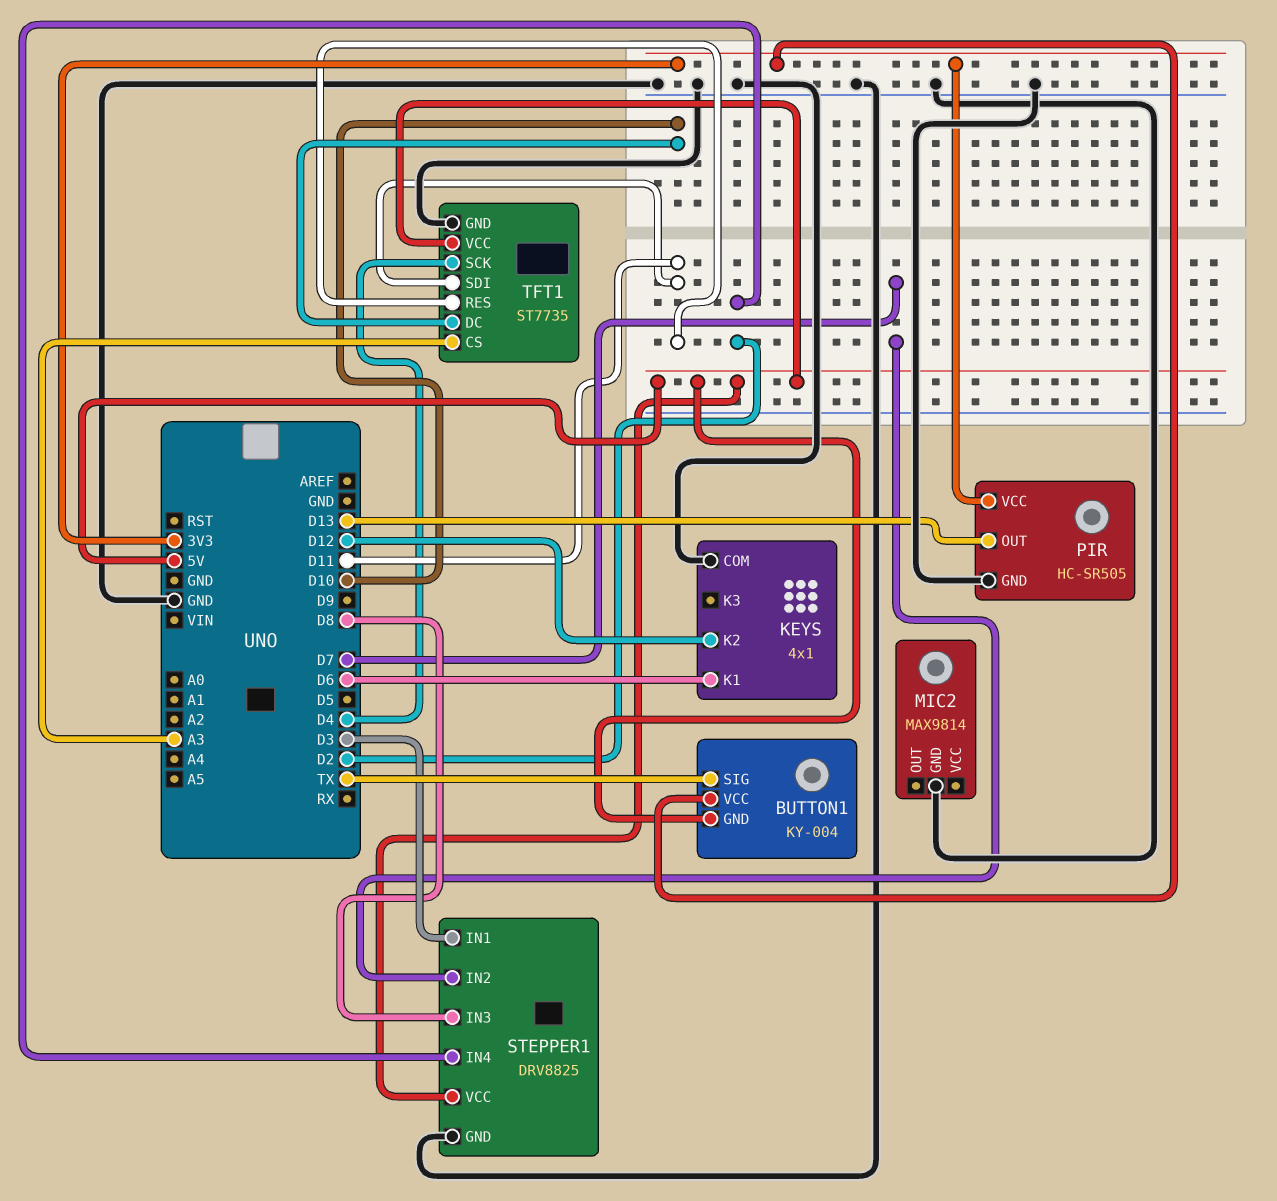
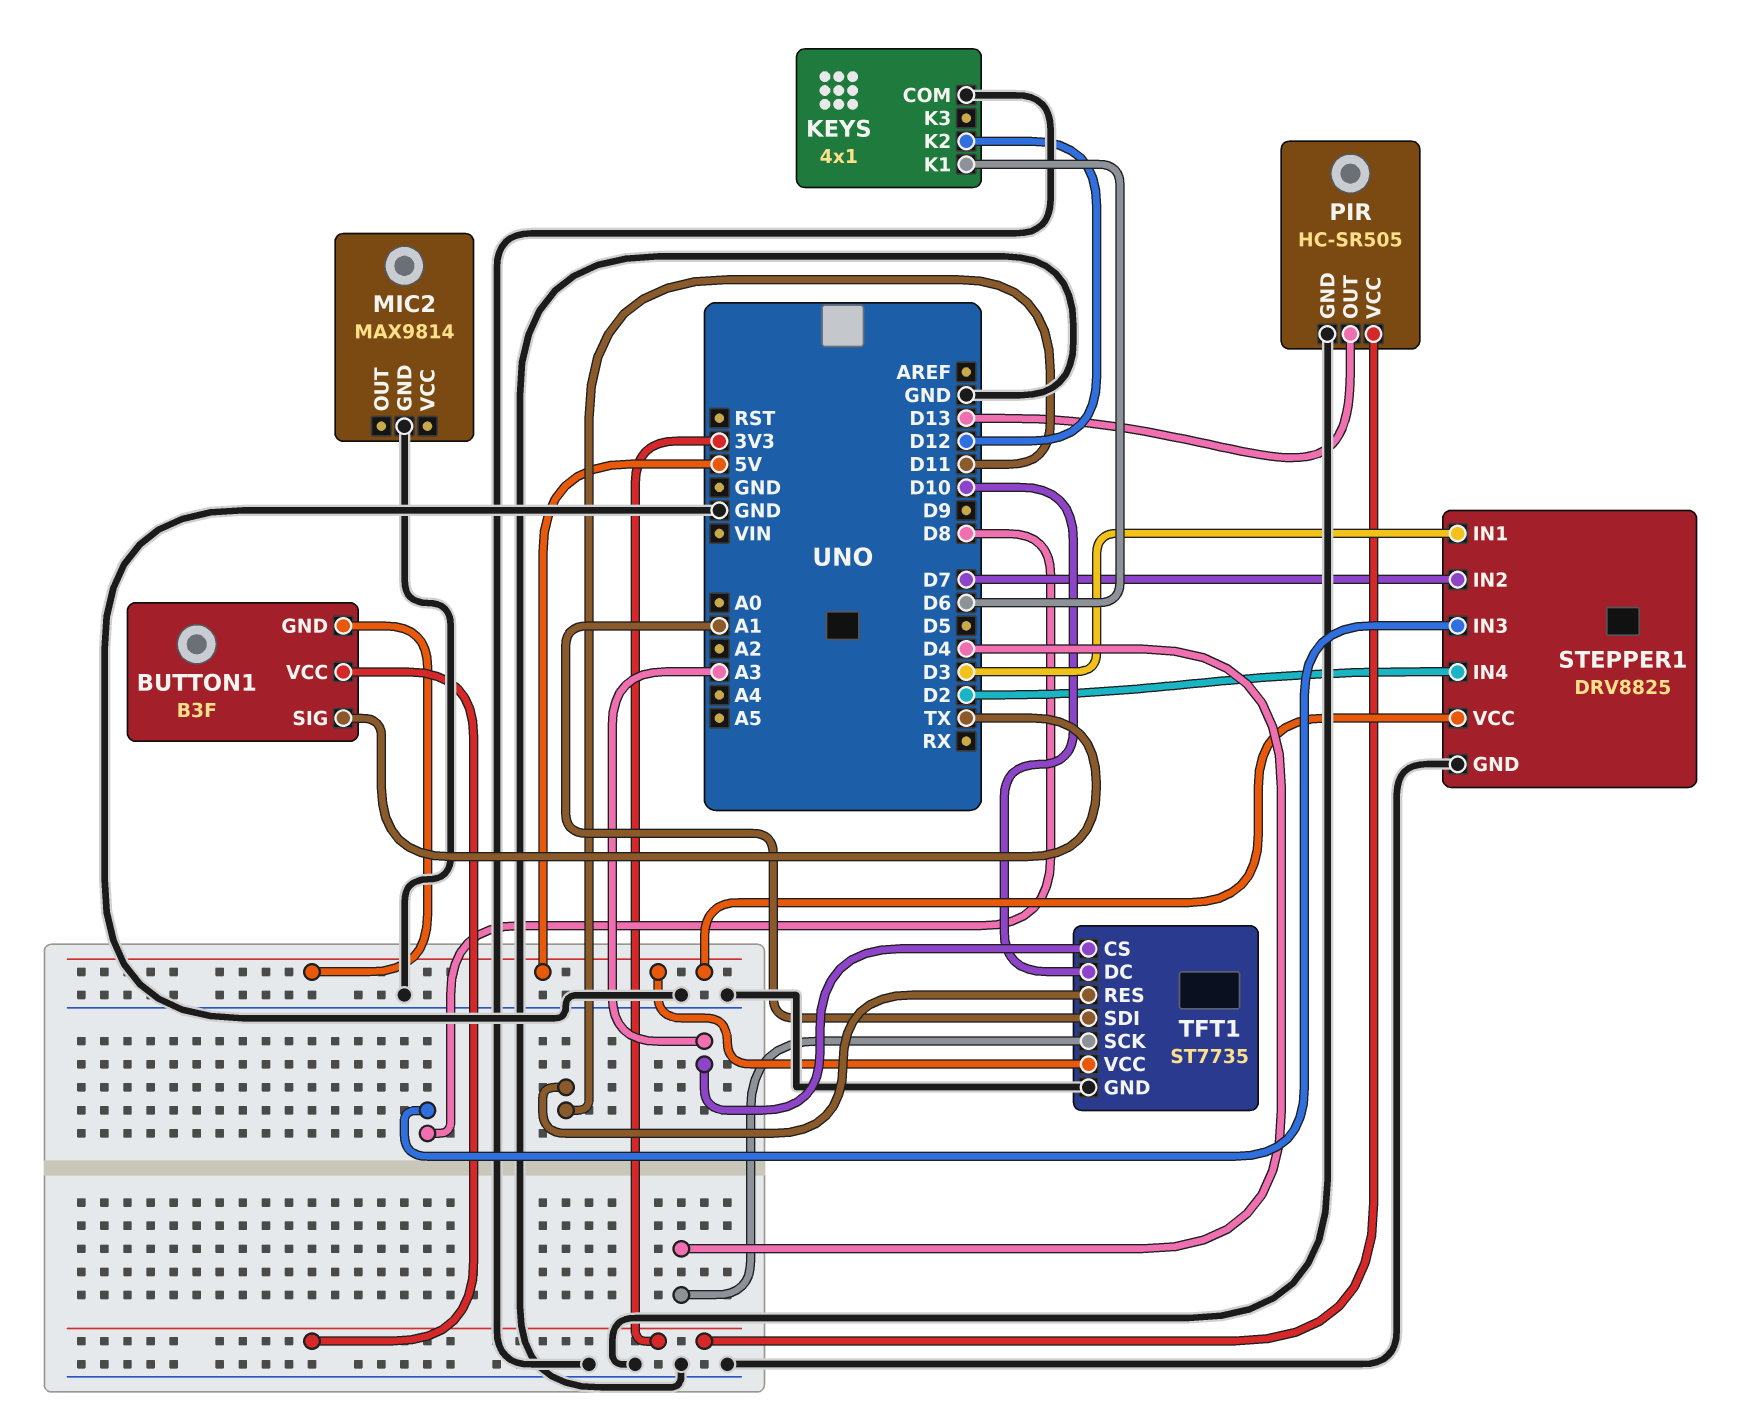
BUTTON1: KY-004 -> B3F
TFT1 pin SDI: D11 -> A1

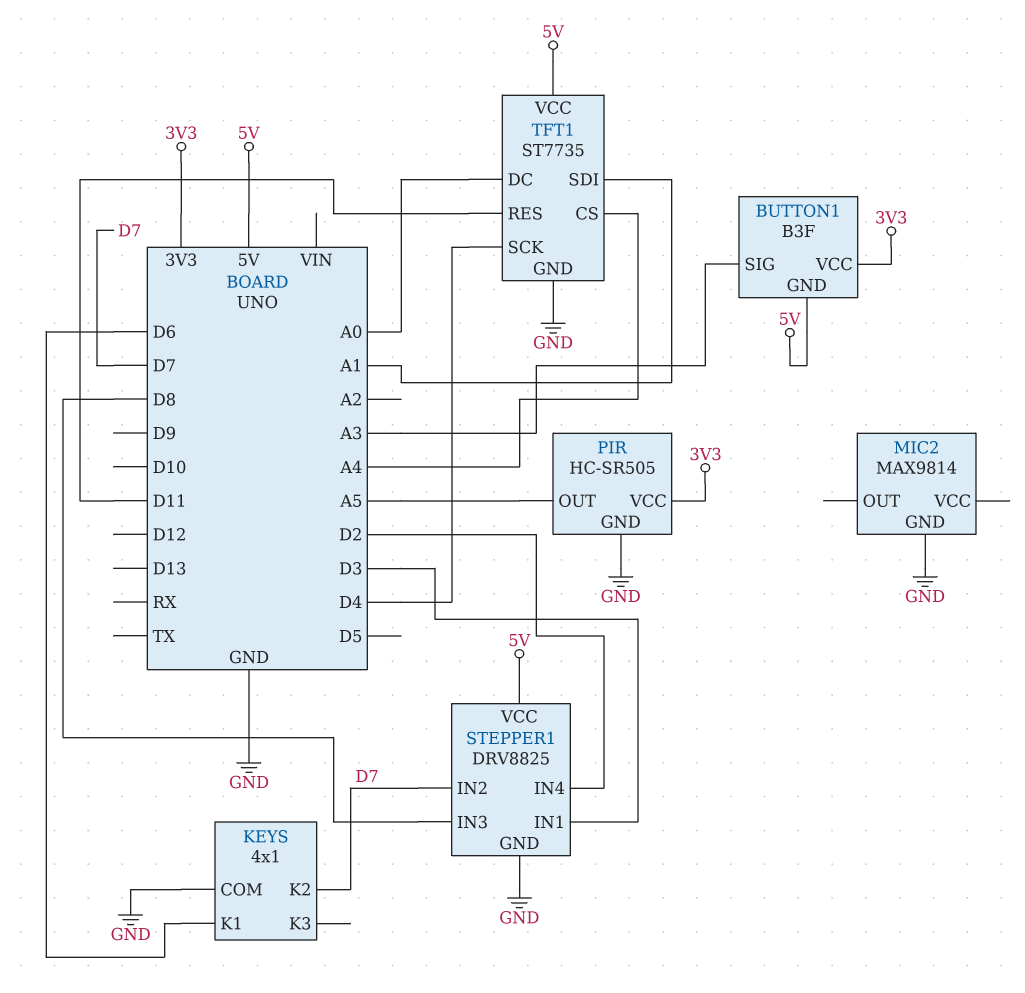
BUTTON1 pin SIG: TX -> A3
KEYS pin K2: D12 -> D7
PIR pin OUT: D13 -> A5
TFT1 pin CS: A3 -> A4
TFT1 pin DC: D10 -> A0

